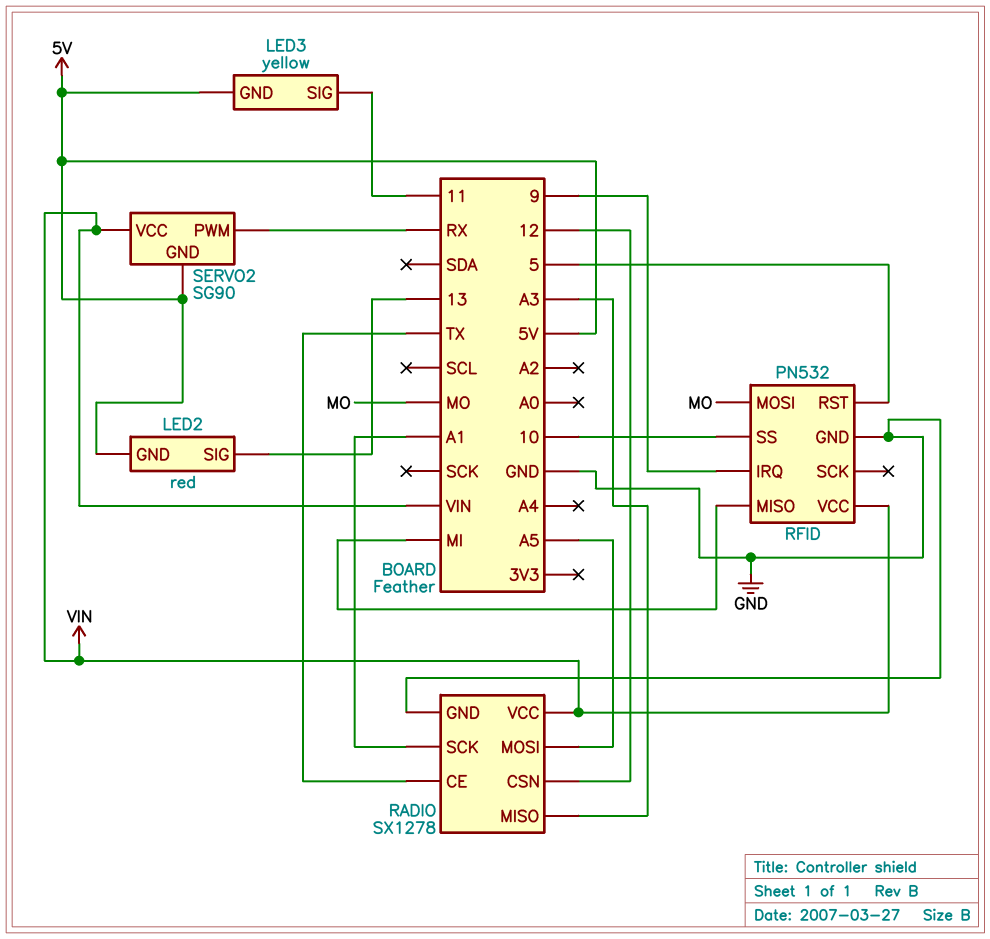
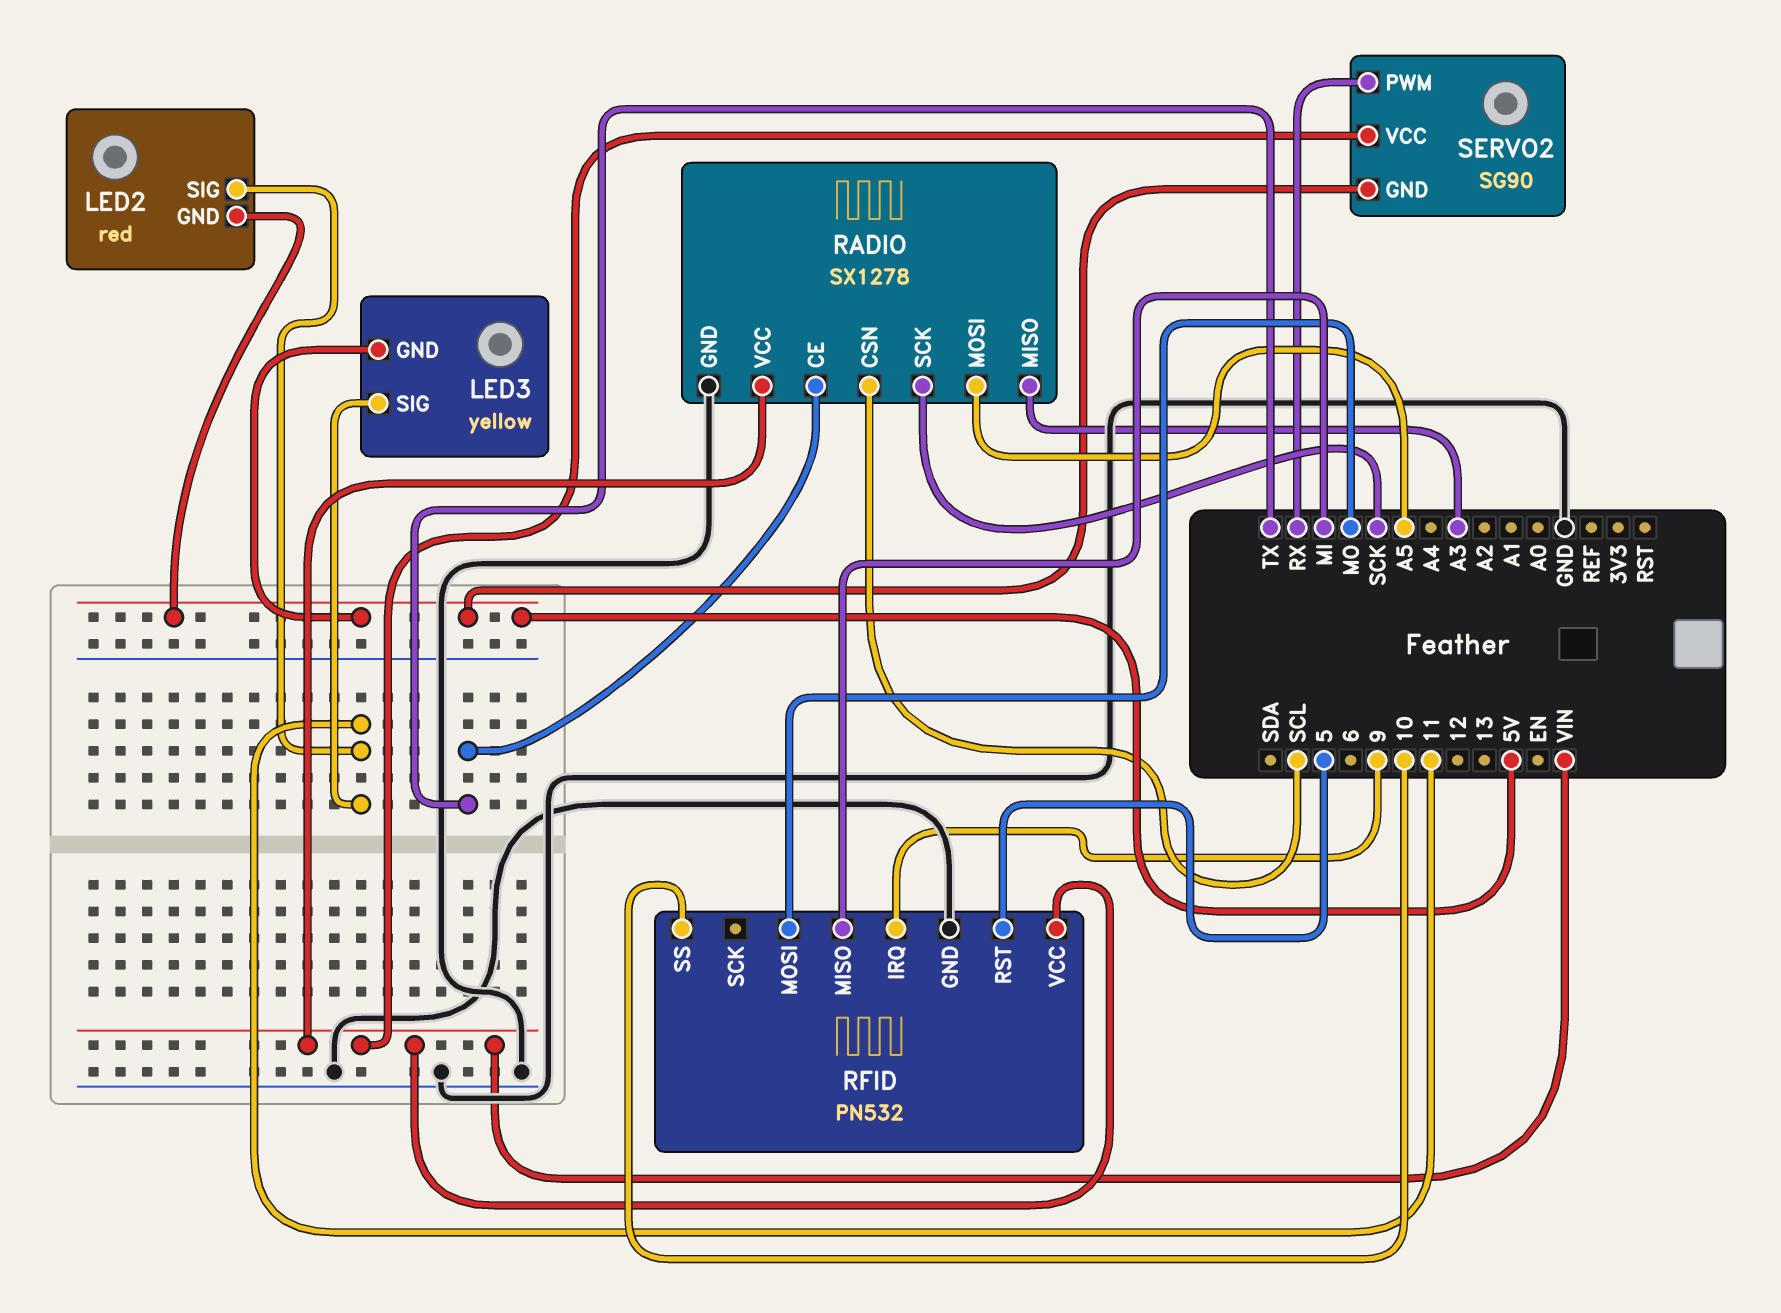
LED2 pin SIG: 13 -> 11
RADIO pin CSN: 12 -> SCL
RADIO pin SCK: A1 -> SCK

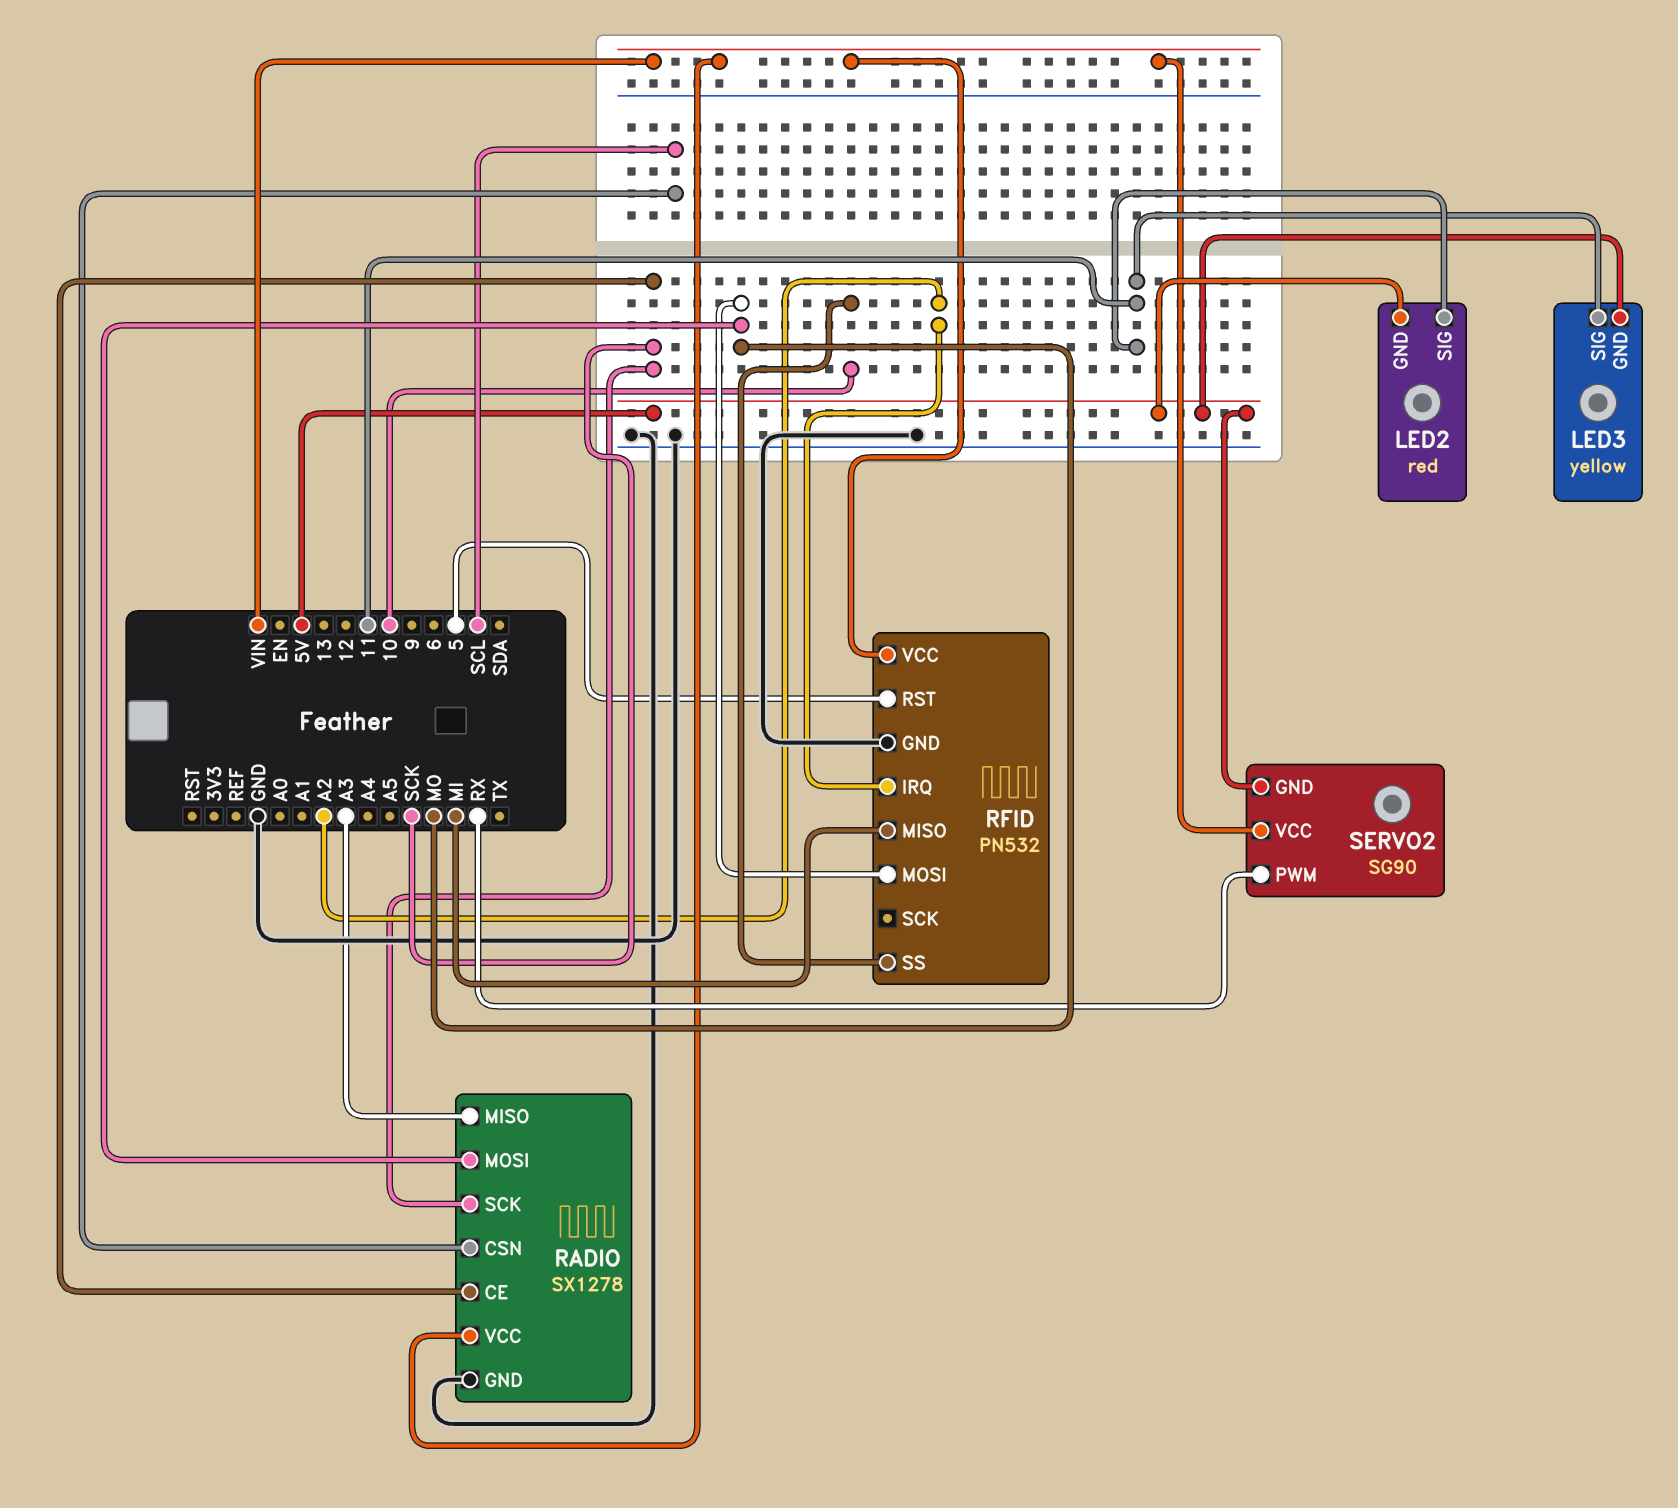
RADIO pin CE: TX -> SCK
RADIO pin MOSI: A5 -> MO
RFID pin IRQ: 9 -> A2

